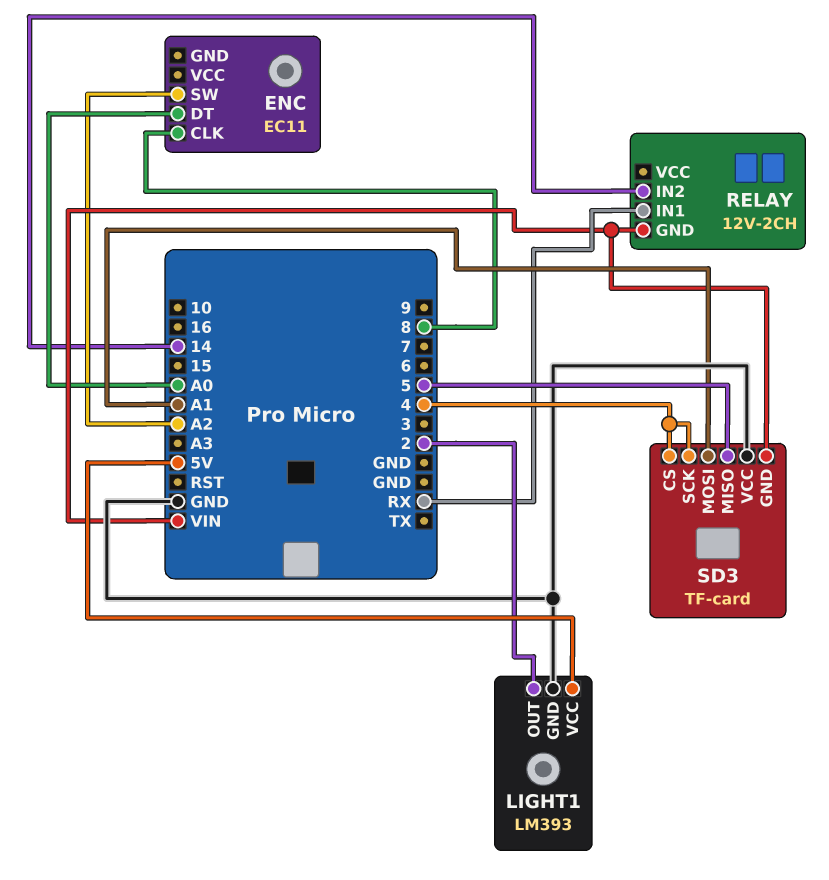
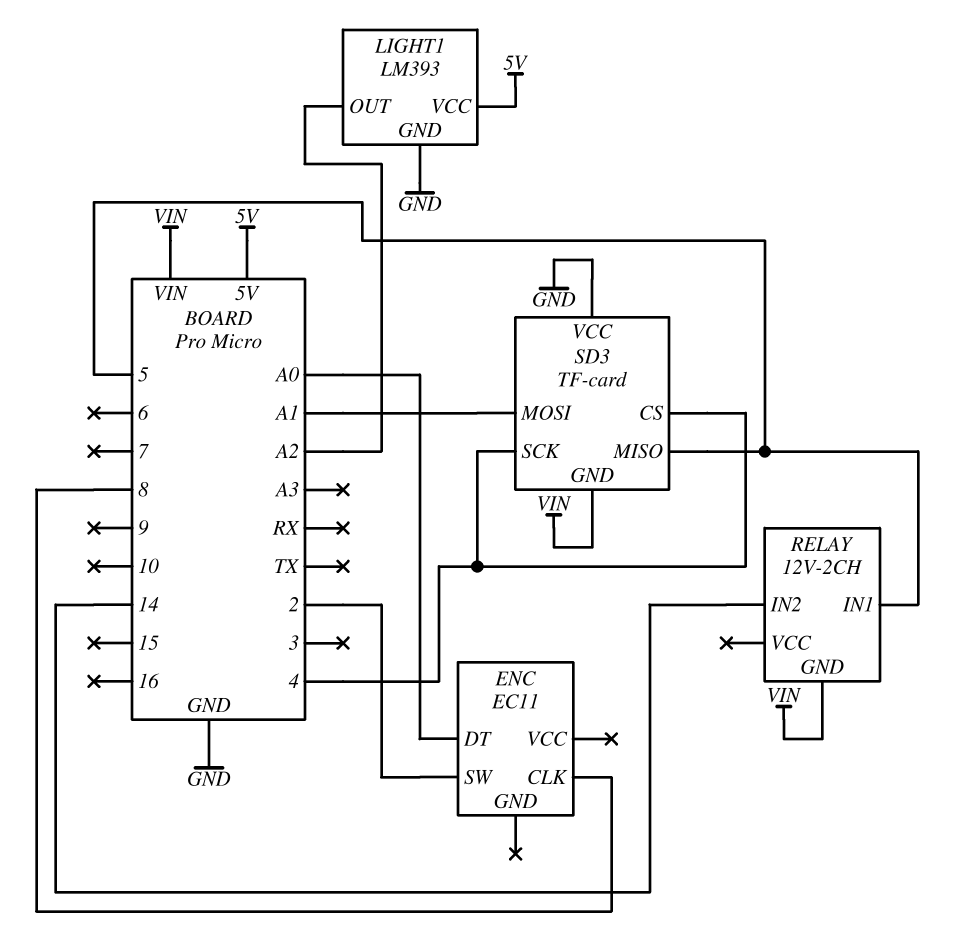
ENC pin SW: A2 -> 2
LIGHT1 pin OUT: 2 -> A2
RELAY pin IN1: RX -> 5

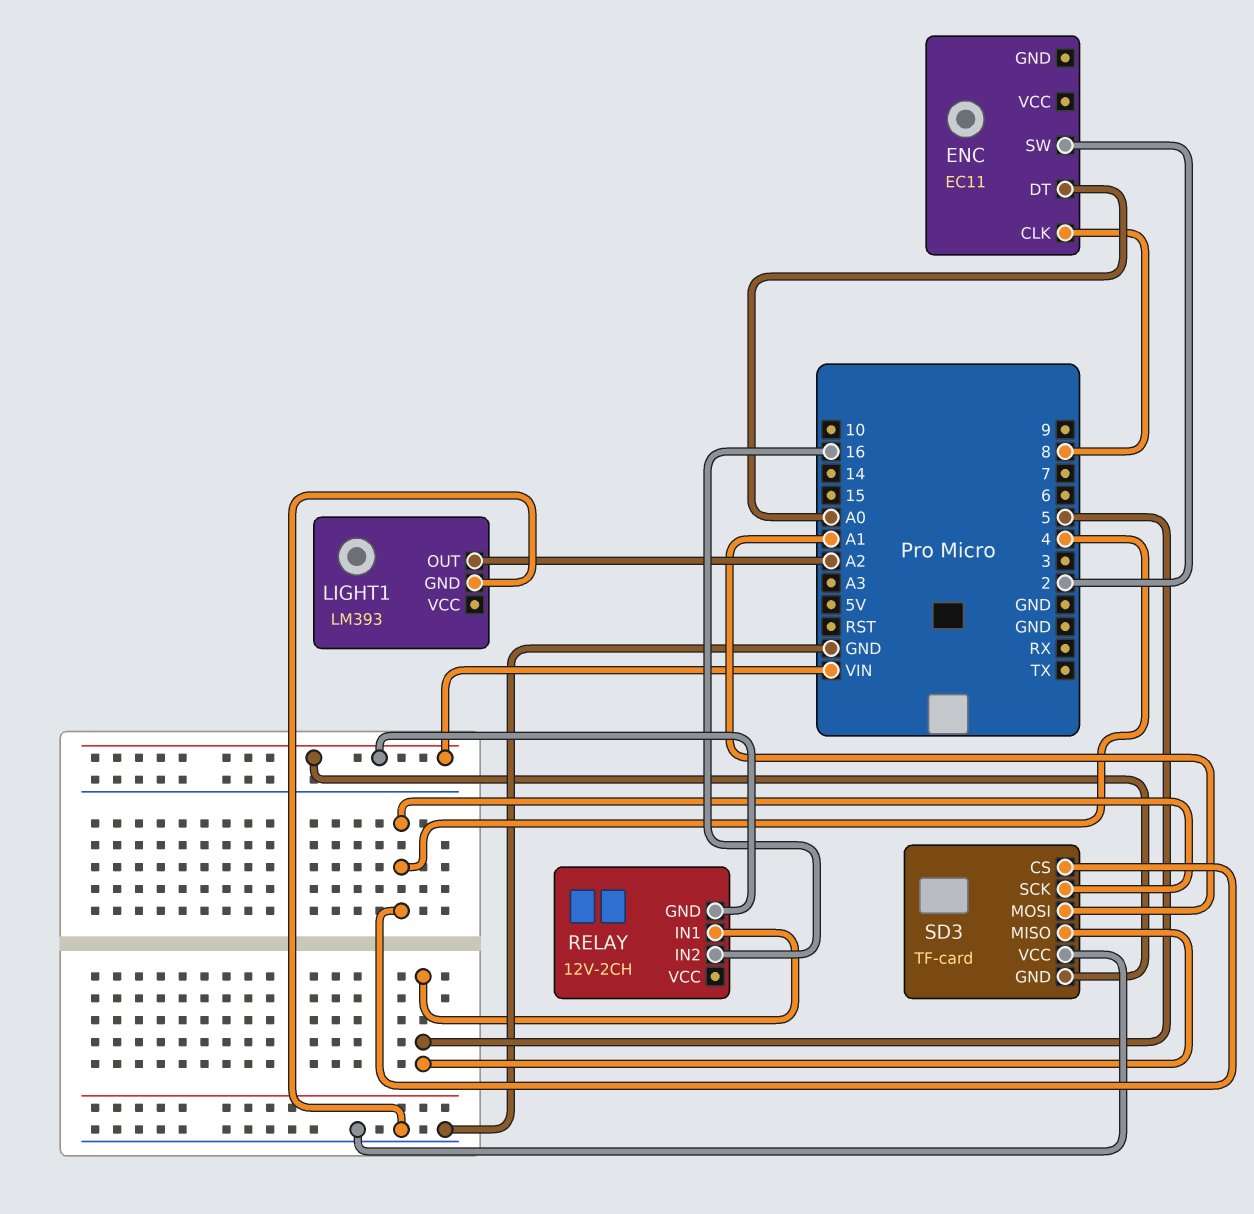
LIGHT1 pin VCC: 5V -> none
RELAY pin IN2: 14 -> 16

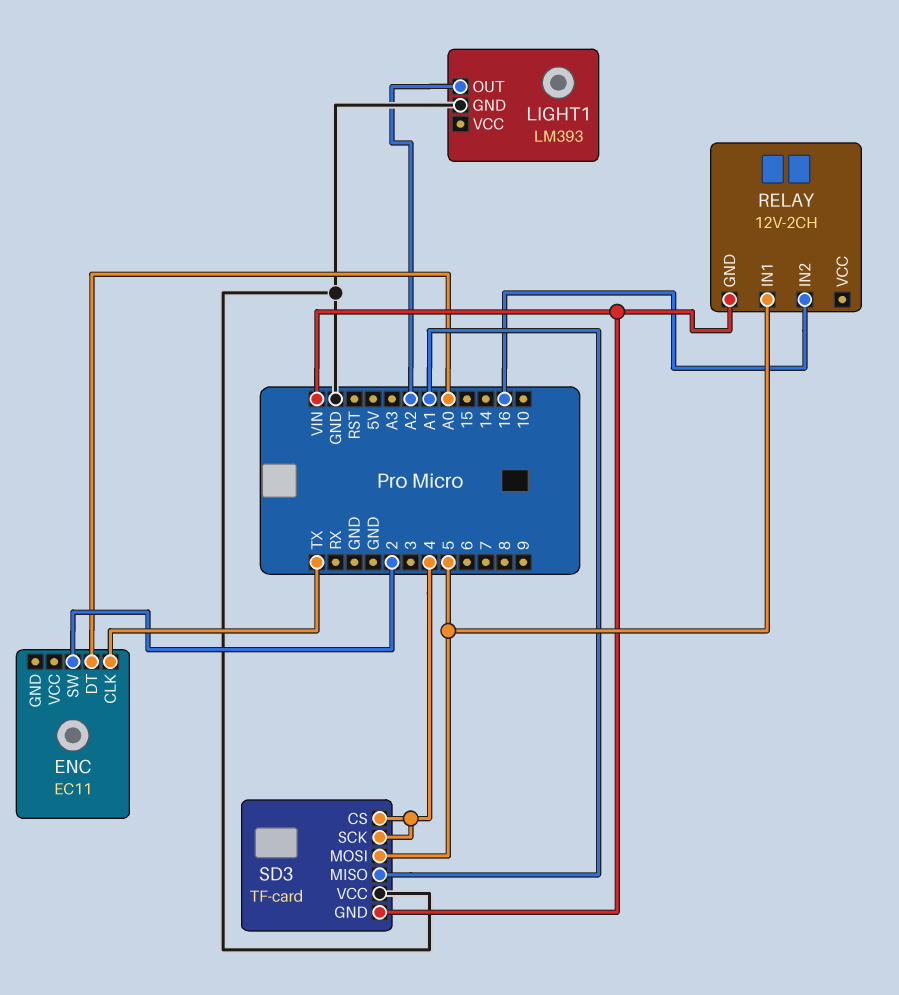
ENC pin CLK: 8 -> TX
SD3 pin MISO: 5 -> A1
SD3 pin MOSI: A1 -> 5

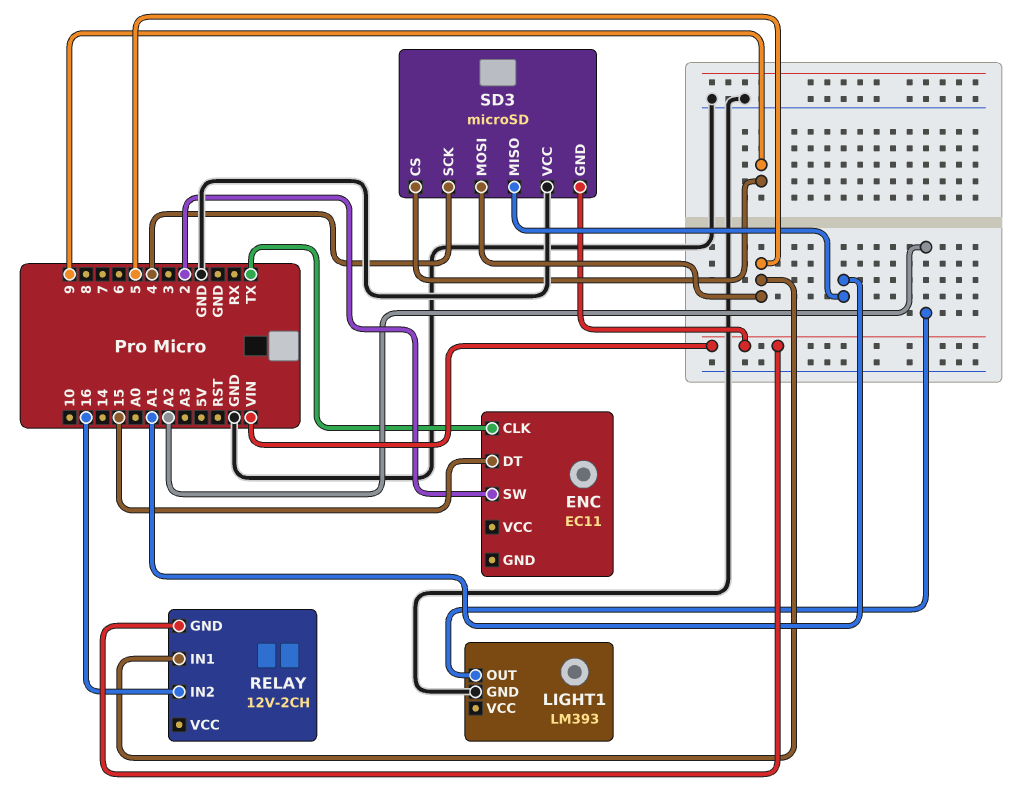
ENC pin DT: A0 -> 15
SD3: TF-card -> microSD
SD3 pin CS: 4 -> 9

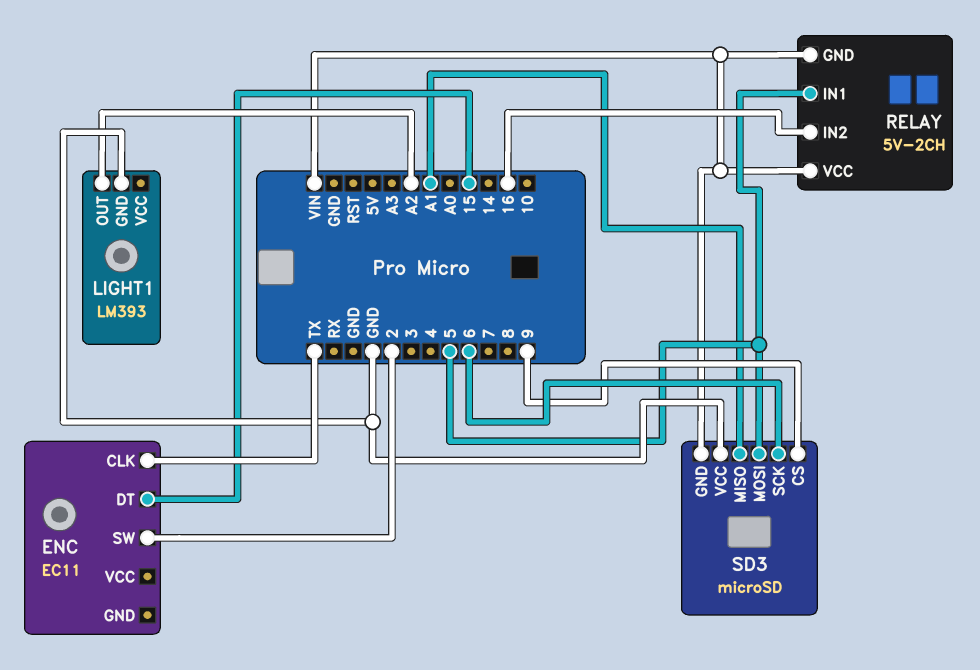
RELAY: 12V-2CH -> 5V-2CH
RELAY pin VCC: none -> VIN
SD3 pin SCK: 4 -> 6

